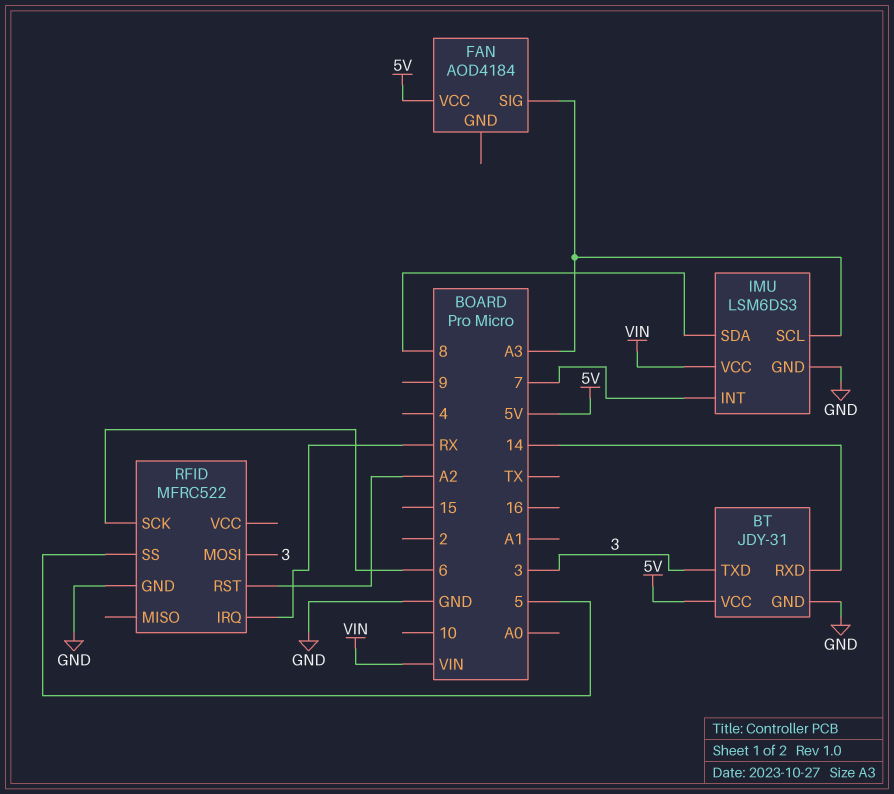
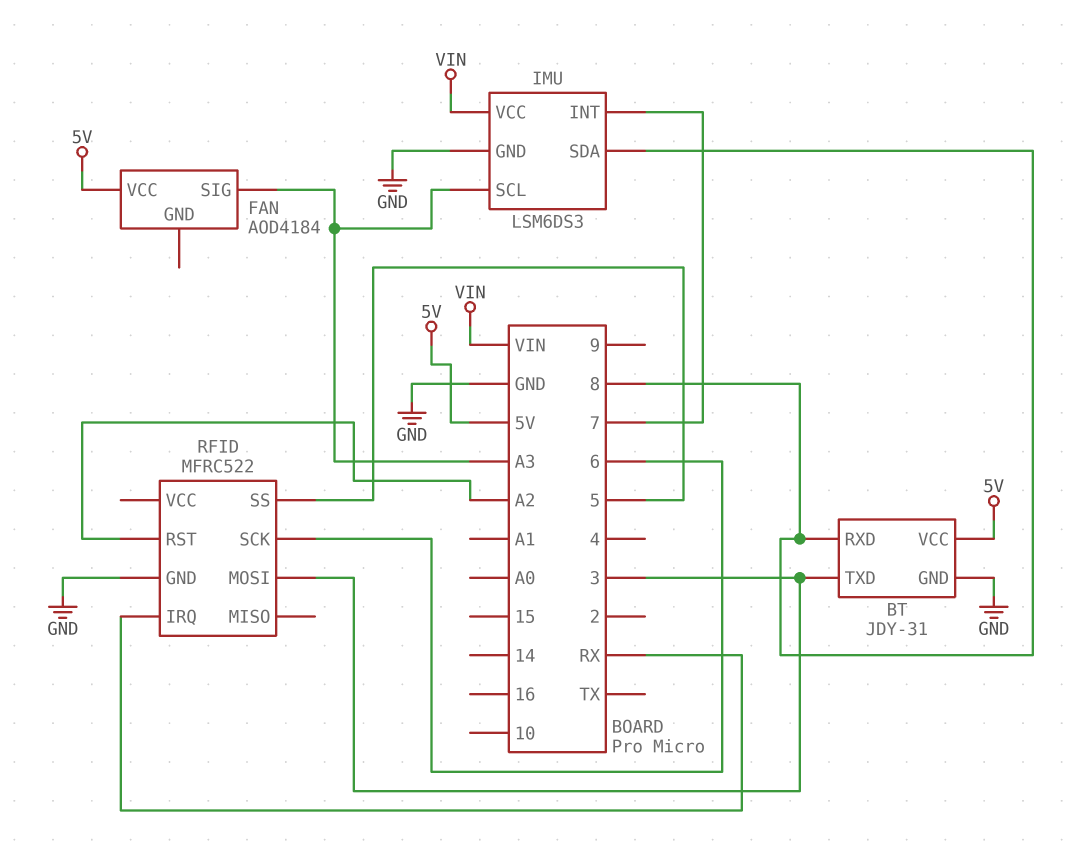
BT pin RXD: 14 -> 8

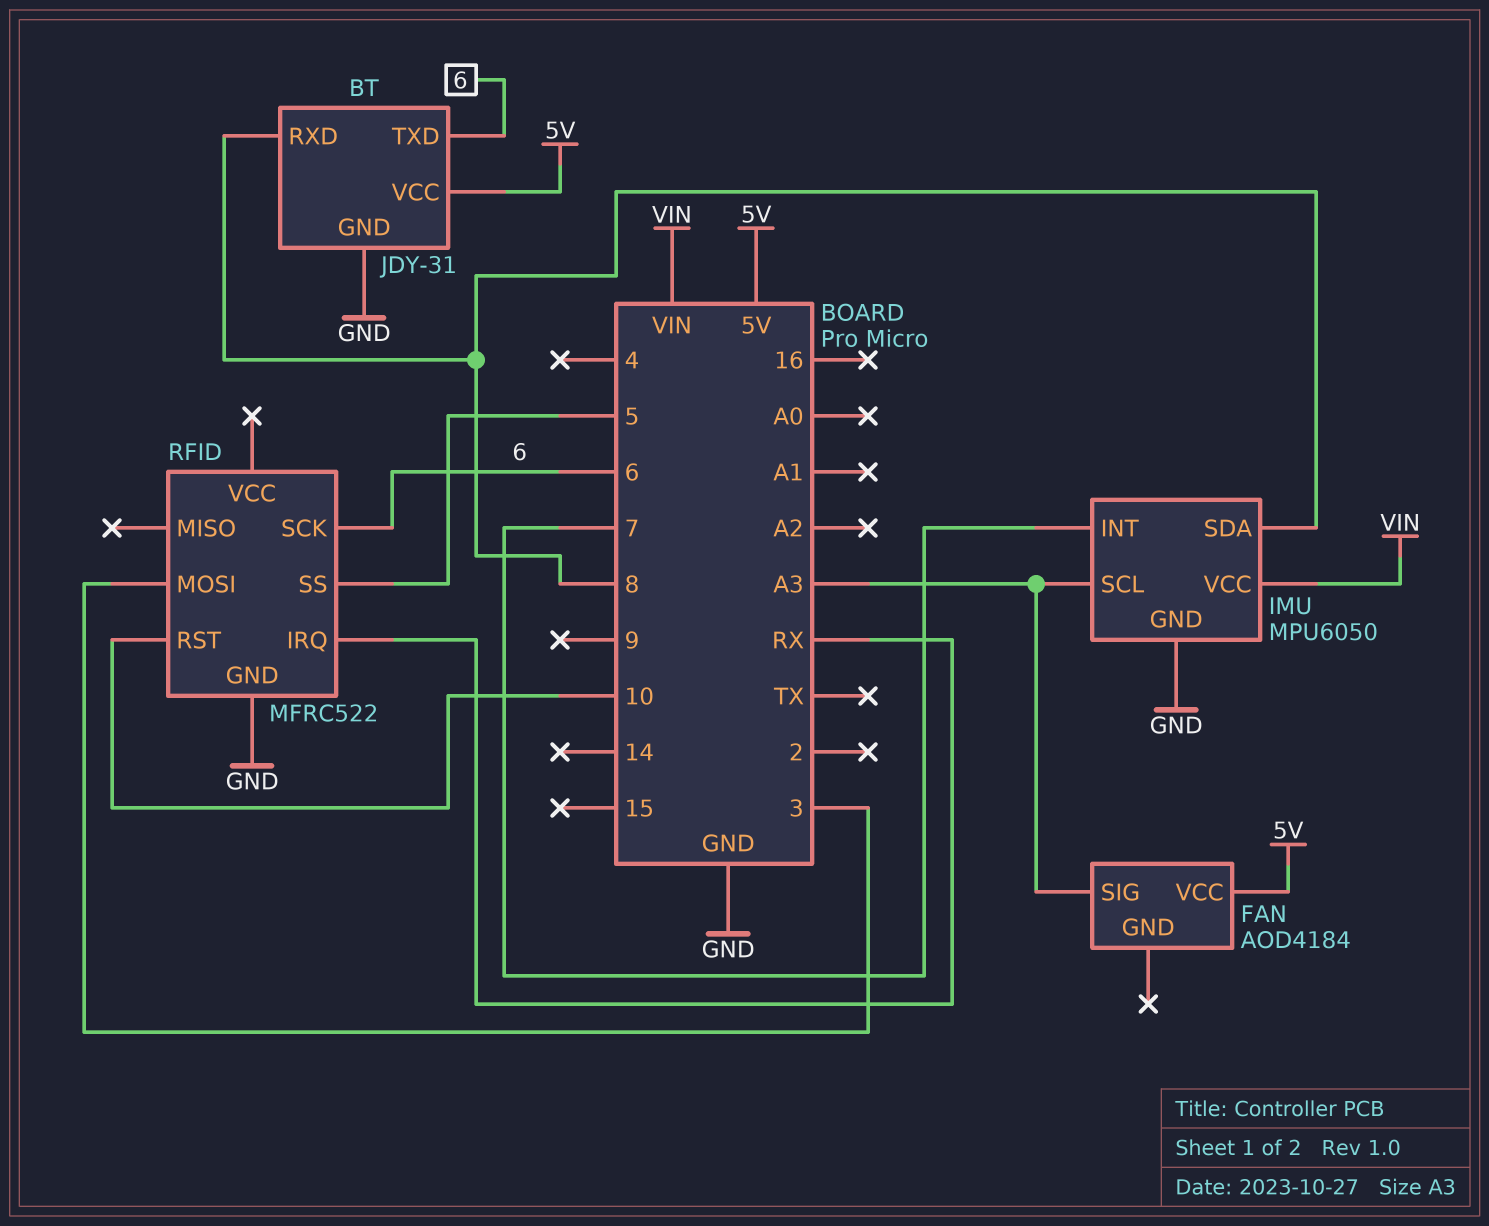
BT pin TXD: 3 -> 6
IMU: LSM6DS3 -> MPU6050
RFID pin RST: A2 -> 10

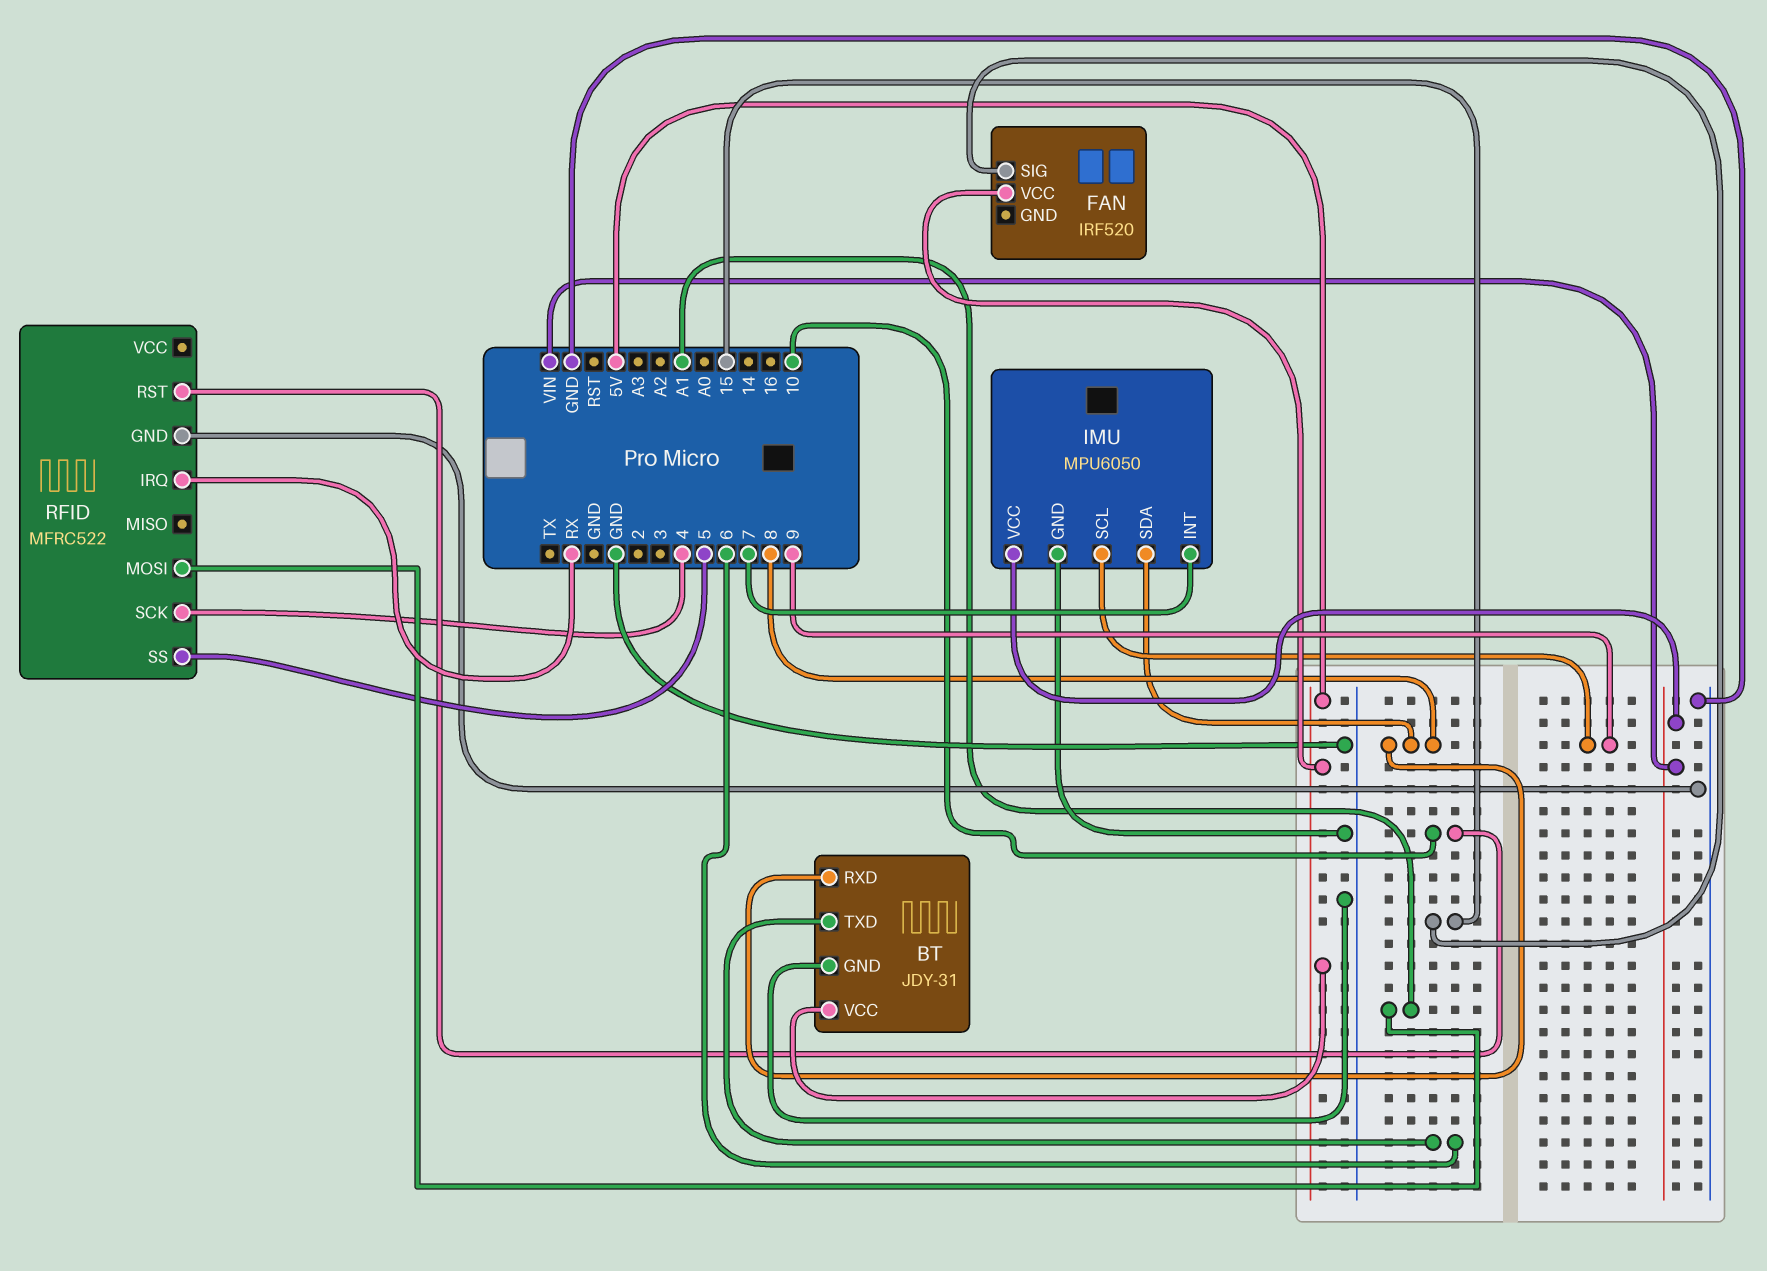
FAN: AOD4184 -> IRF520
FAN pin SIG: A3 -> 15
IMU pin SCL: A3 -> 9
RFID pin MOSI: 3 -> A1
RFID pin SCK: 6 -> 4

